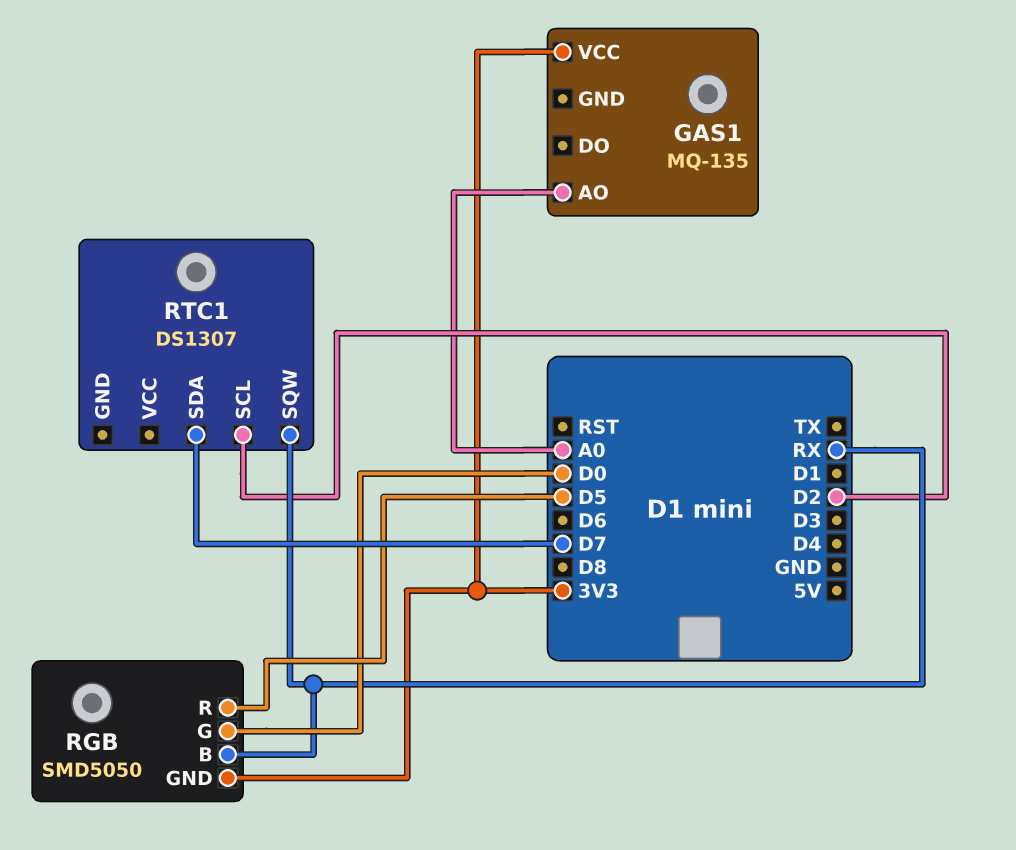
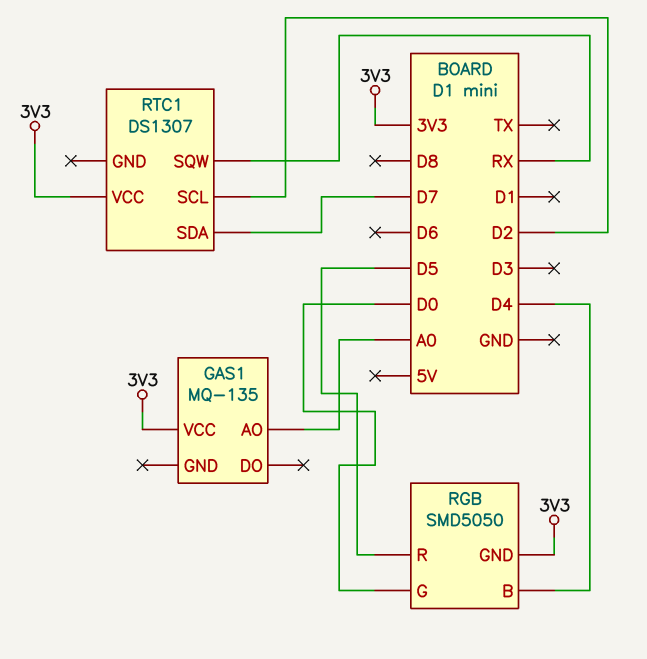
RGB pin B: RX -> D4
RTC1 pin VCC: none -> 3V3

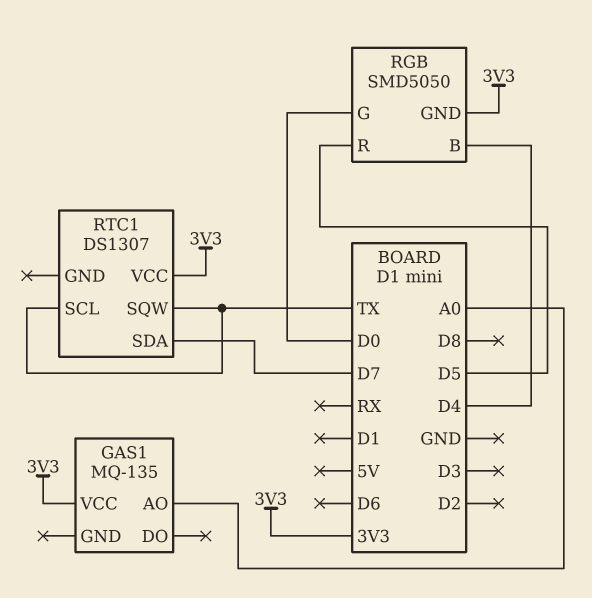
RTC1 pin SCL: D2 -> TX
RTC1 pin SQW: RX -> TX

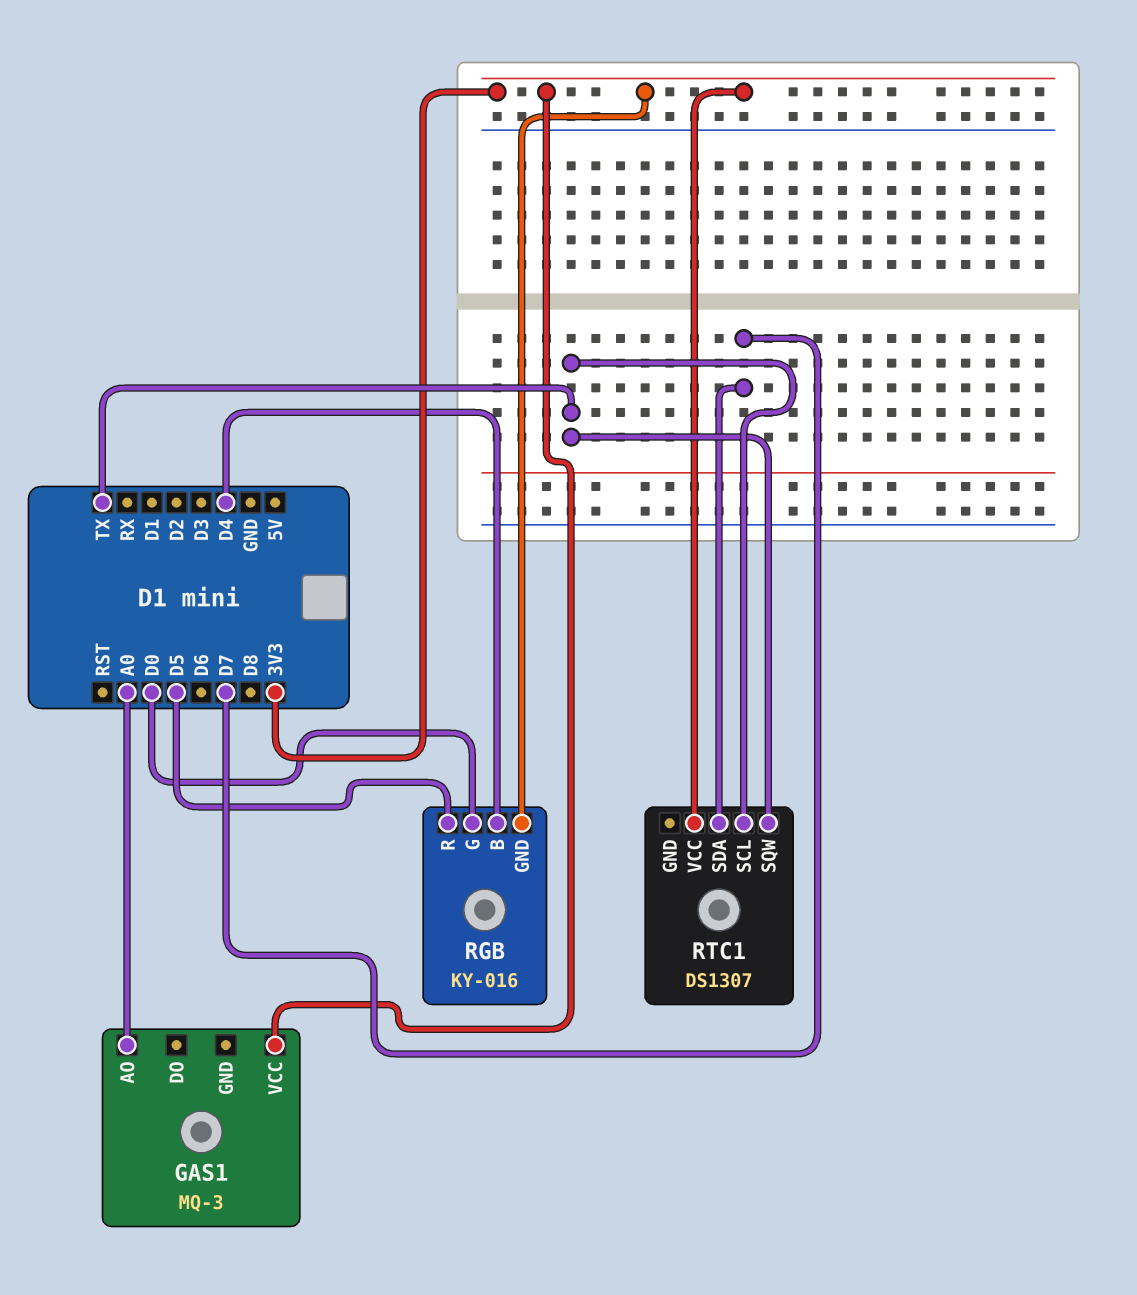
GAS1: MQ-135 -> MQ-3
RGB: SMD5050 -> KY-016

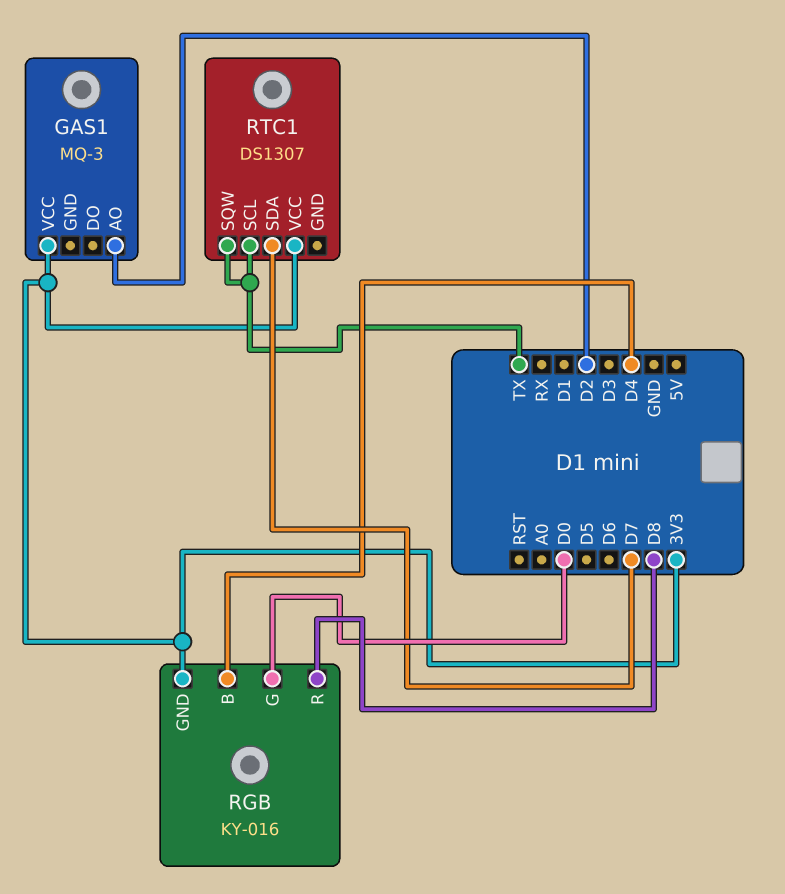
GAS1 pin AO: A0 -> D2
RGB pin R: D5 -> D8

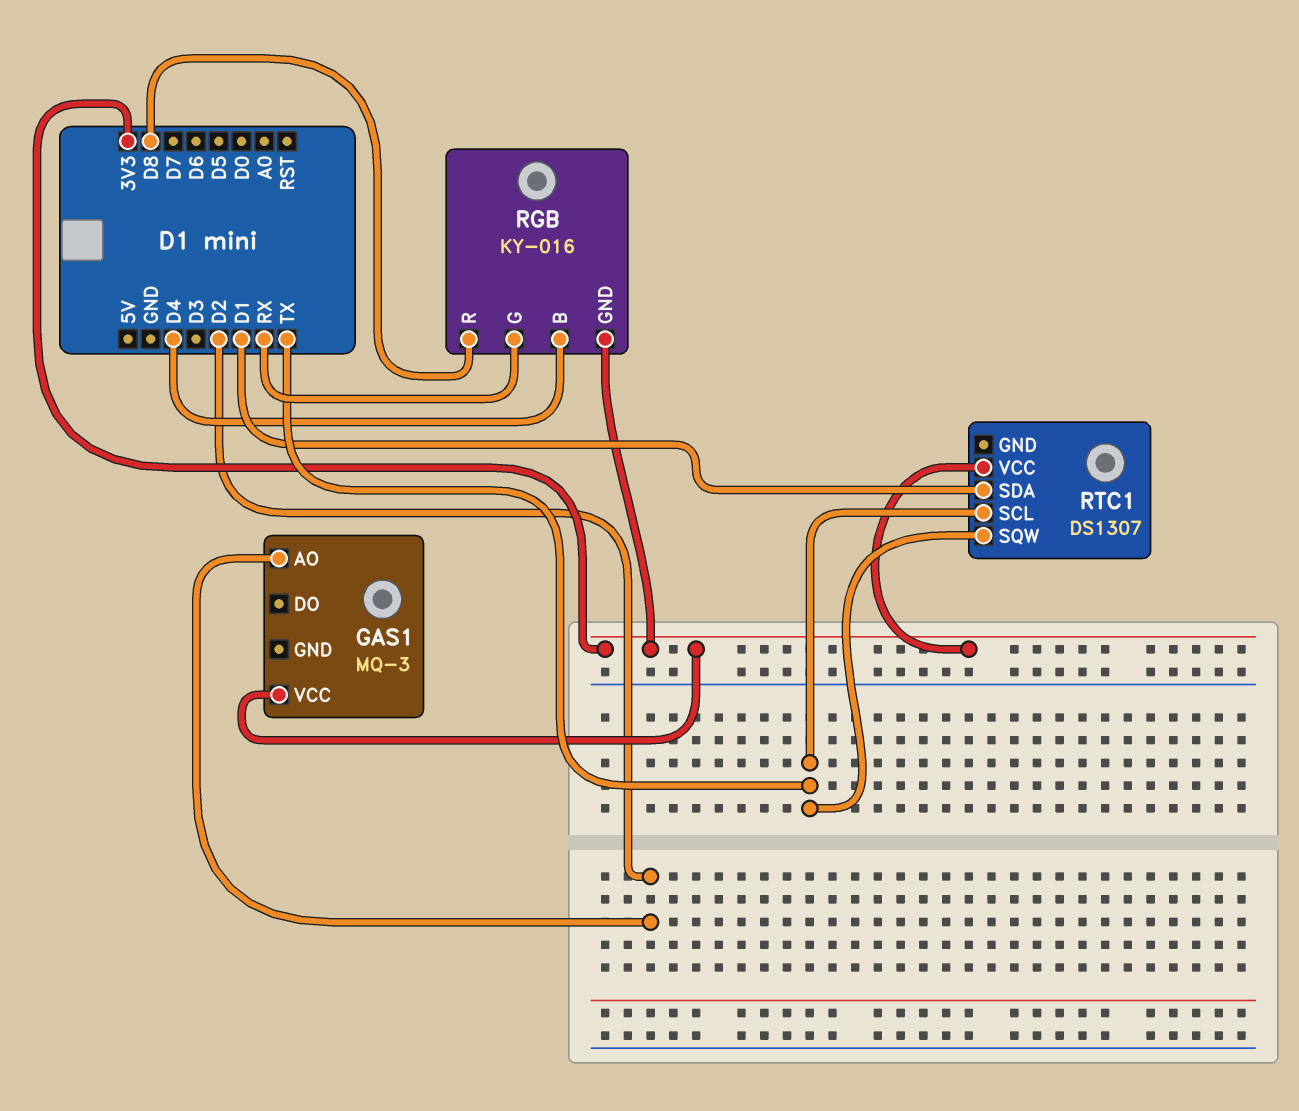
RGB pin G: D0 -> RX
RTC1 pin SDA: D7 -> D1

